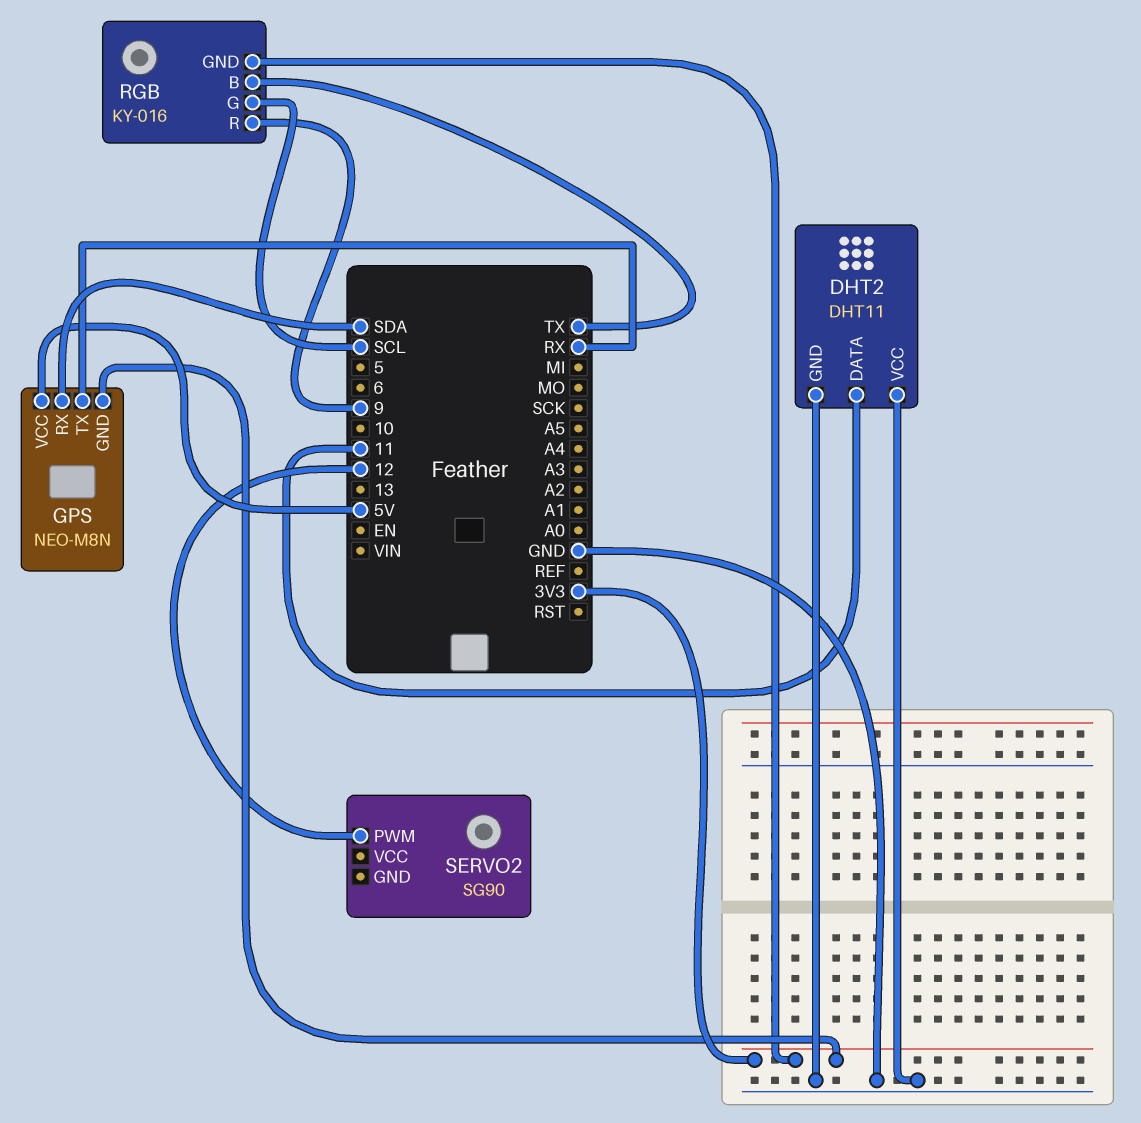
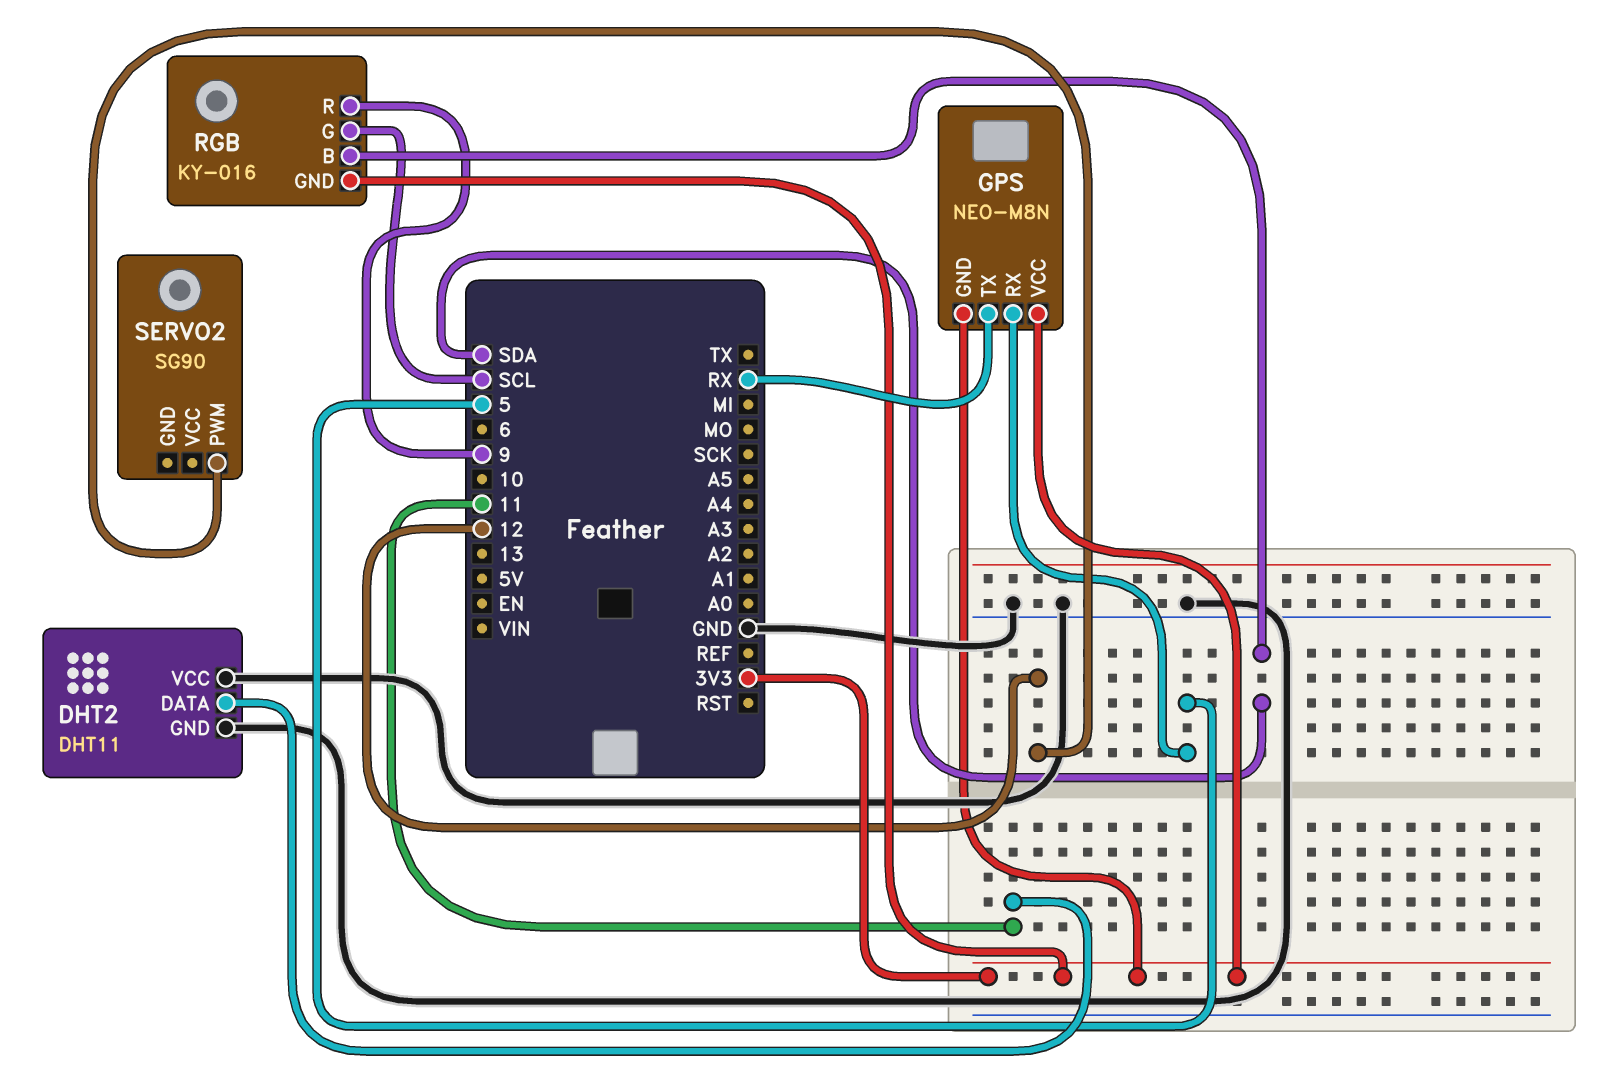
GPS pin RX: SDA -> 5
GPS pin VCC: 5V -> 3V3
RGB pin B: TX -> SDA

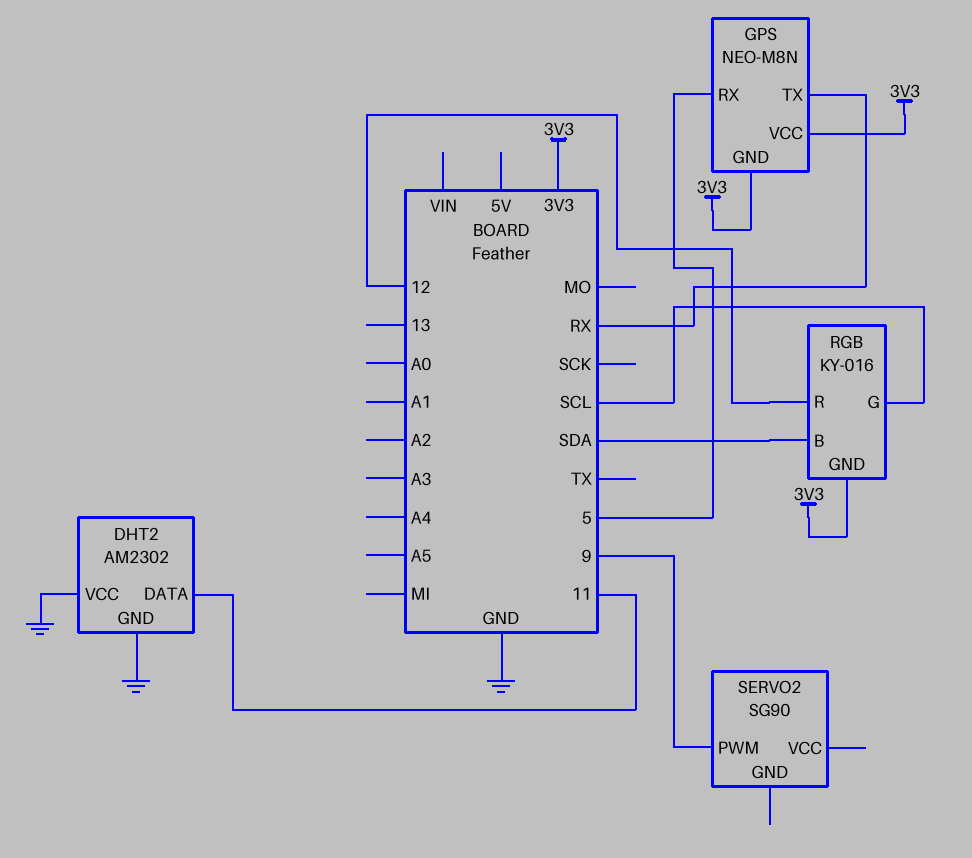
DHT2: DHT11 -> AM2302
RGB pin R: 9 -> 12
SERVO2 pin PWM: 12 -> 9

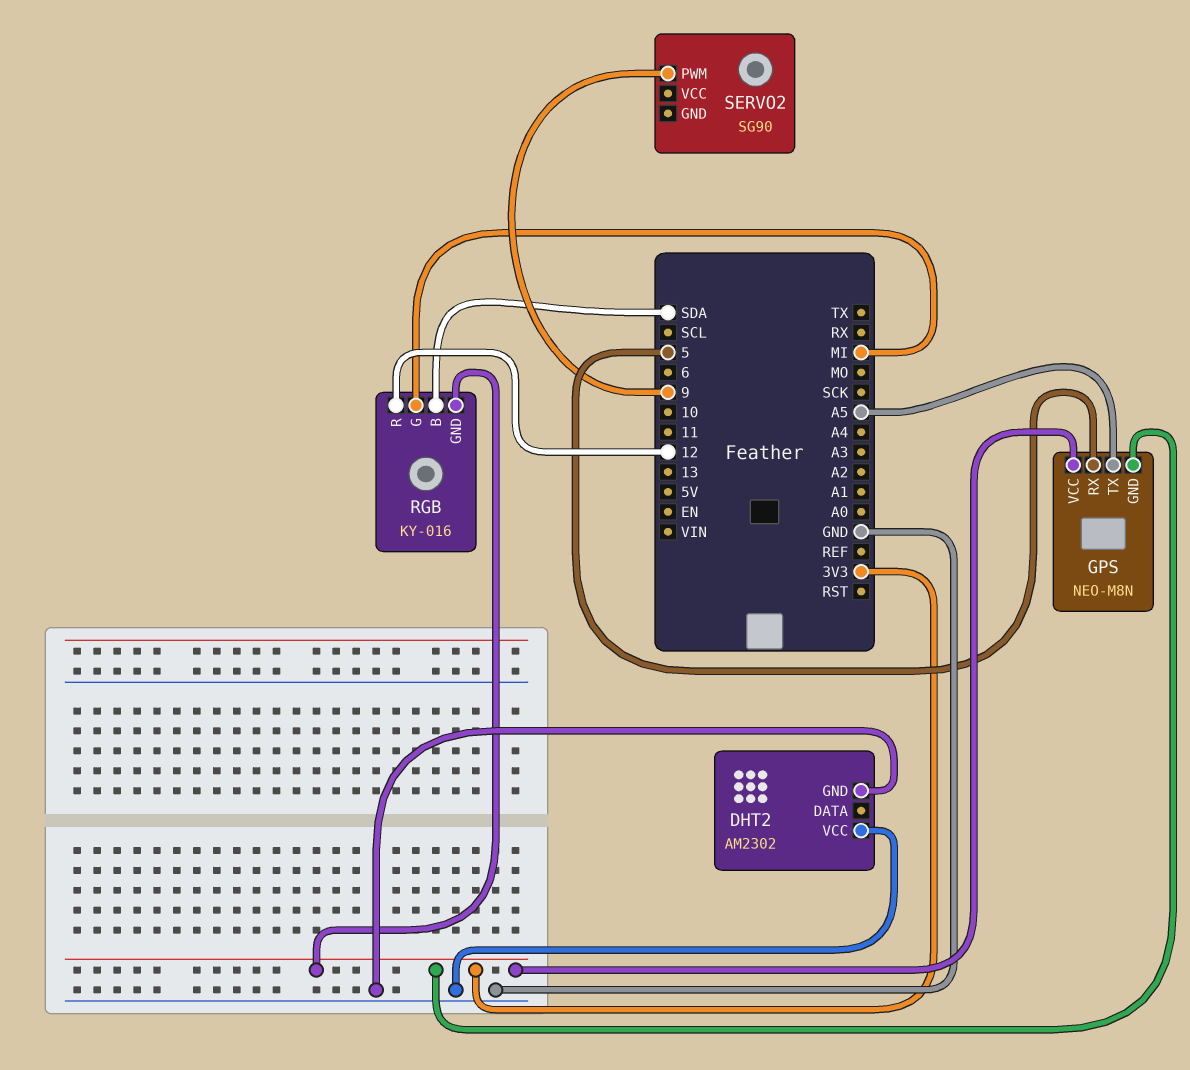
DHT2 pin DATA: 11 -> none
GPS pin TX: RX -> A5
RGB pin G: SCL -> MI

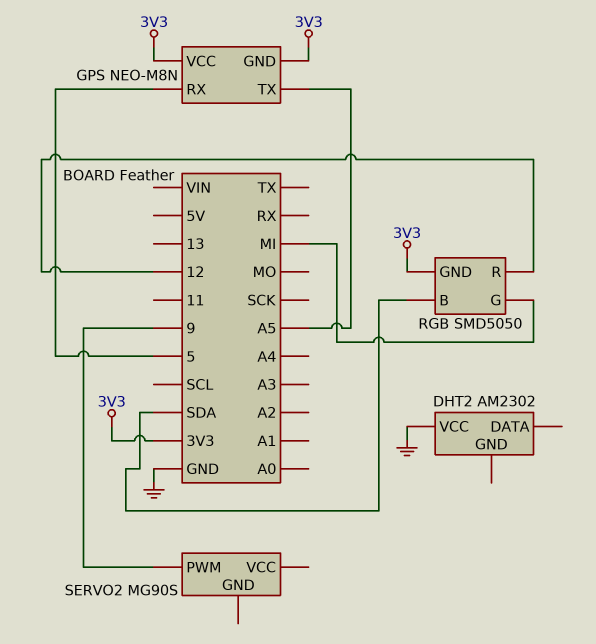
DHT2 pin GND: GND -> none
RGB: KY-016 -> SMD5050
SERVO2: SG90 -> MG90S

